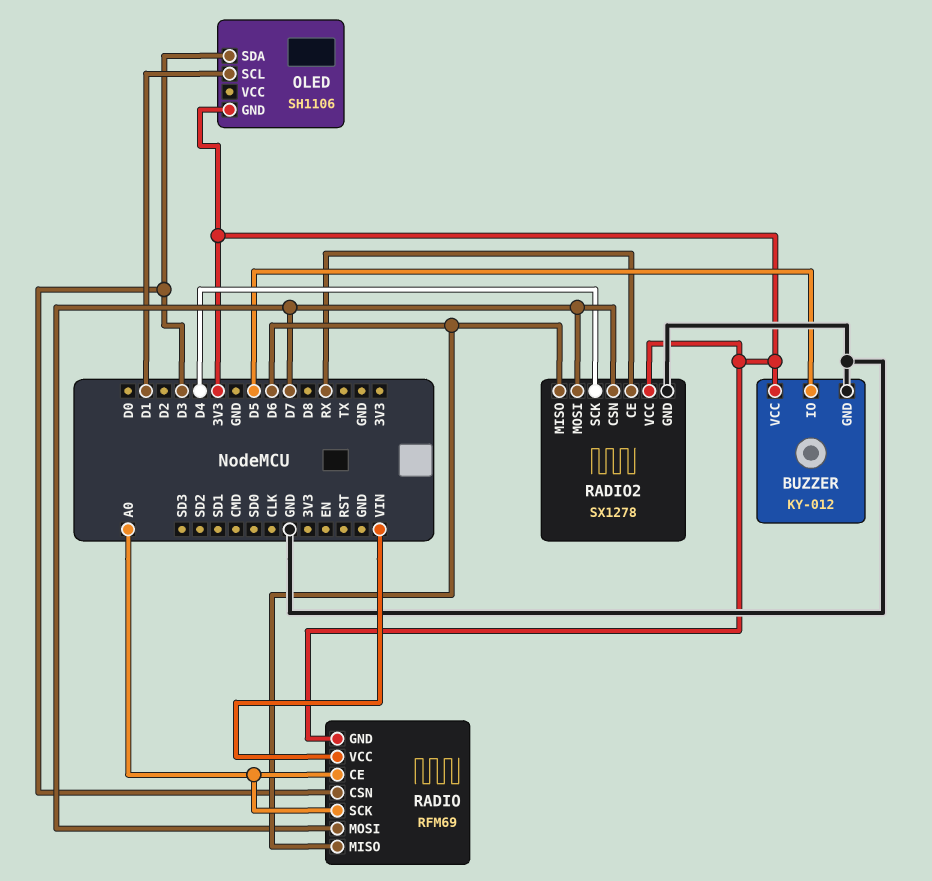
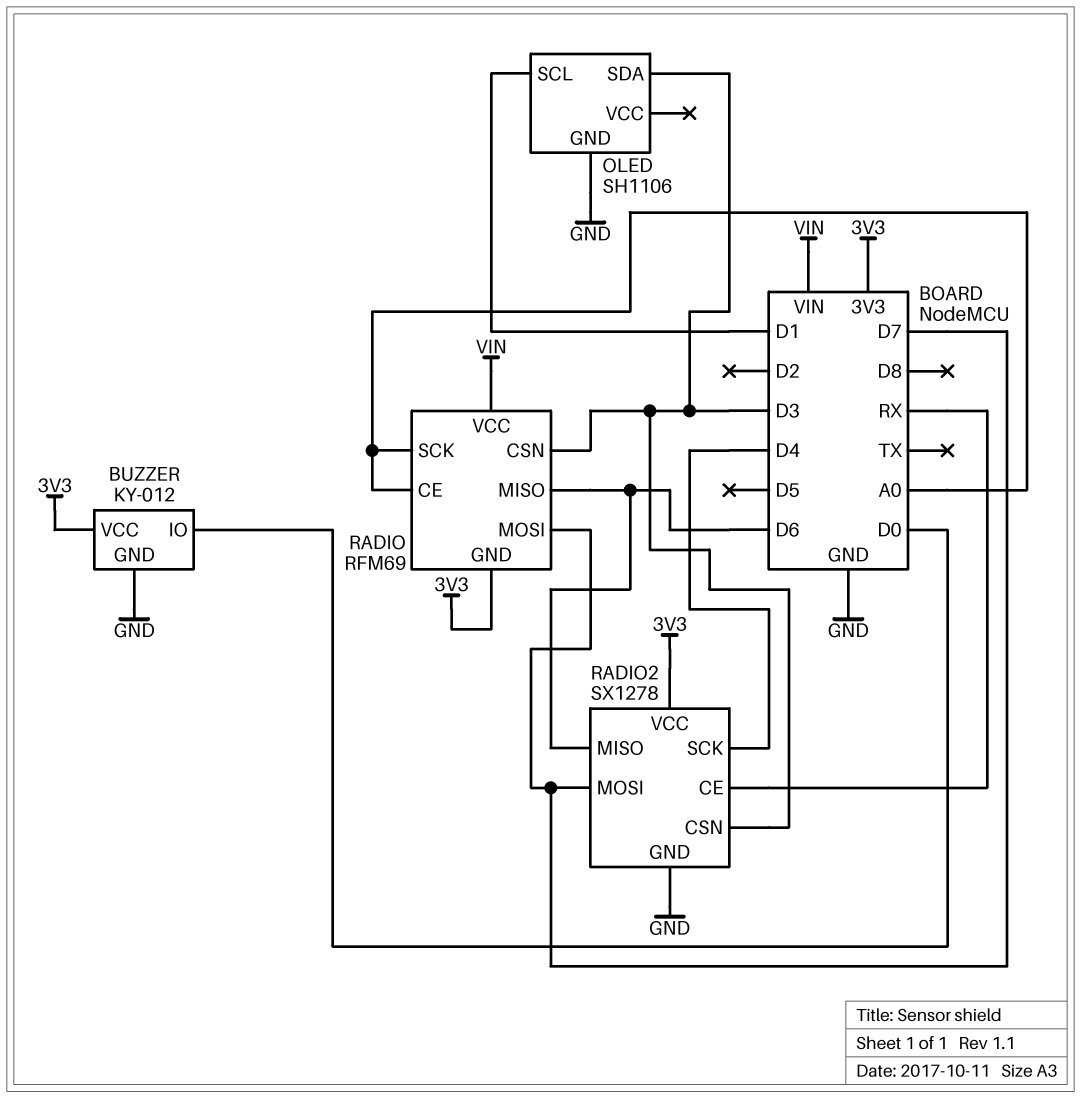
BUZZER pin IO: D5 -> D0
OLED pin GND: 3V3 -> GND
RADIO2 pin CSN: D7 -> D3

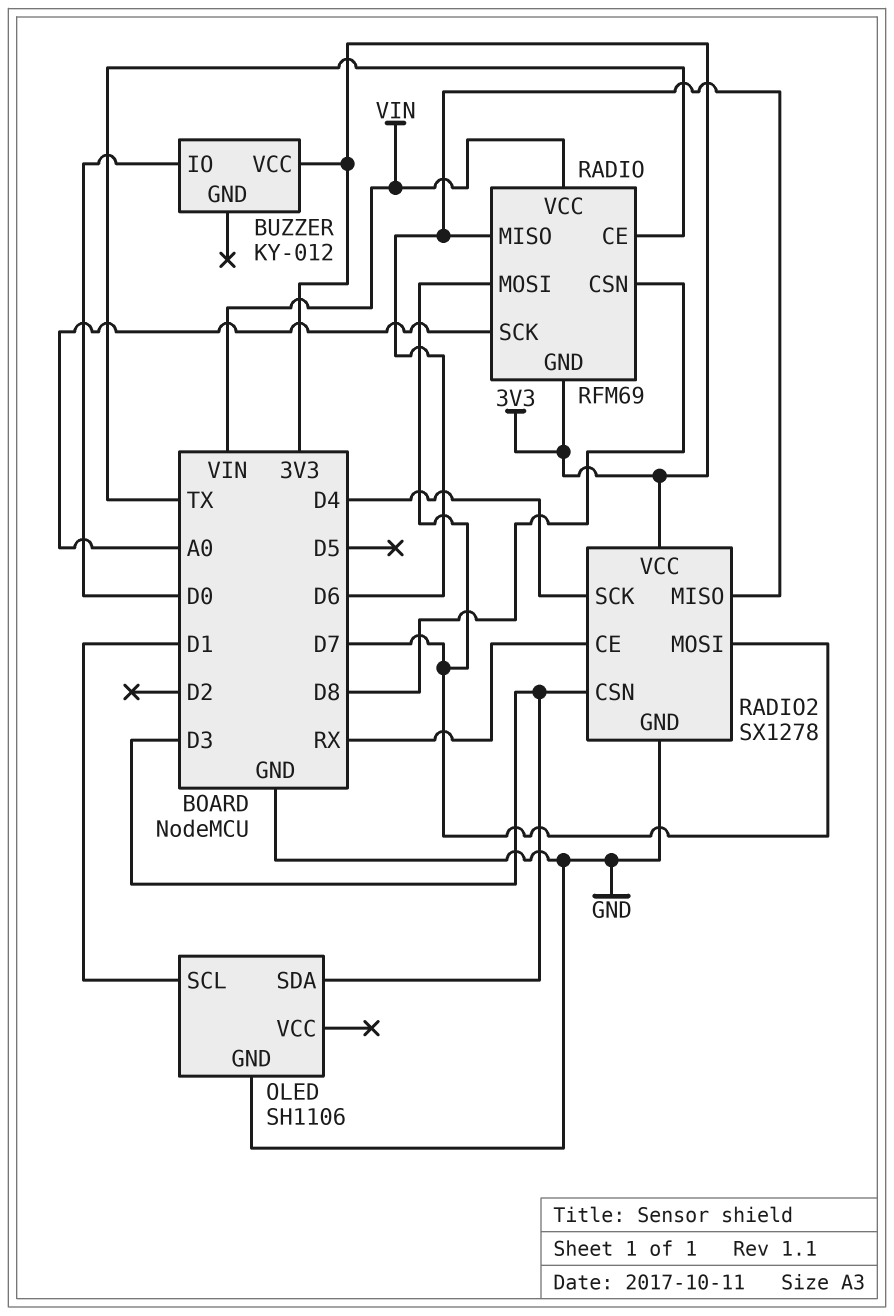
BUZZER pin GND: GND -> none
RADIO pin CE: A0 -> TX
RADIO pin CSN: D3 -> D8

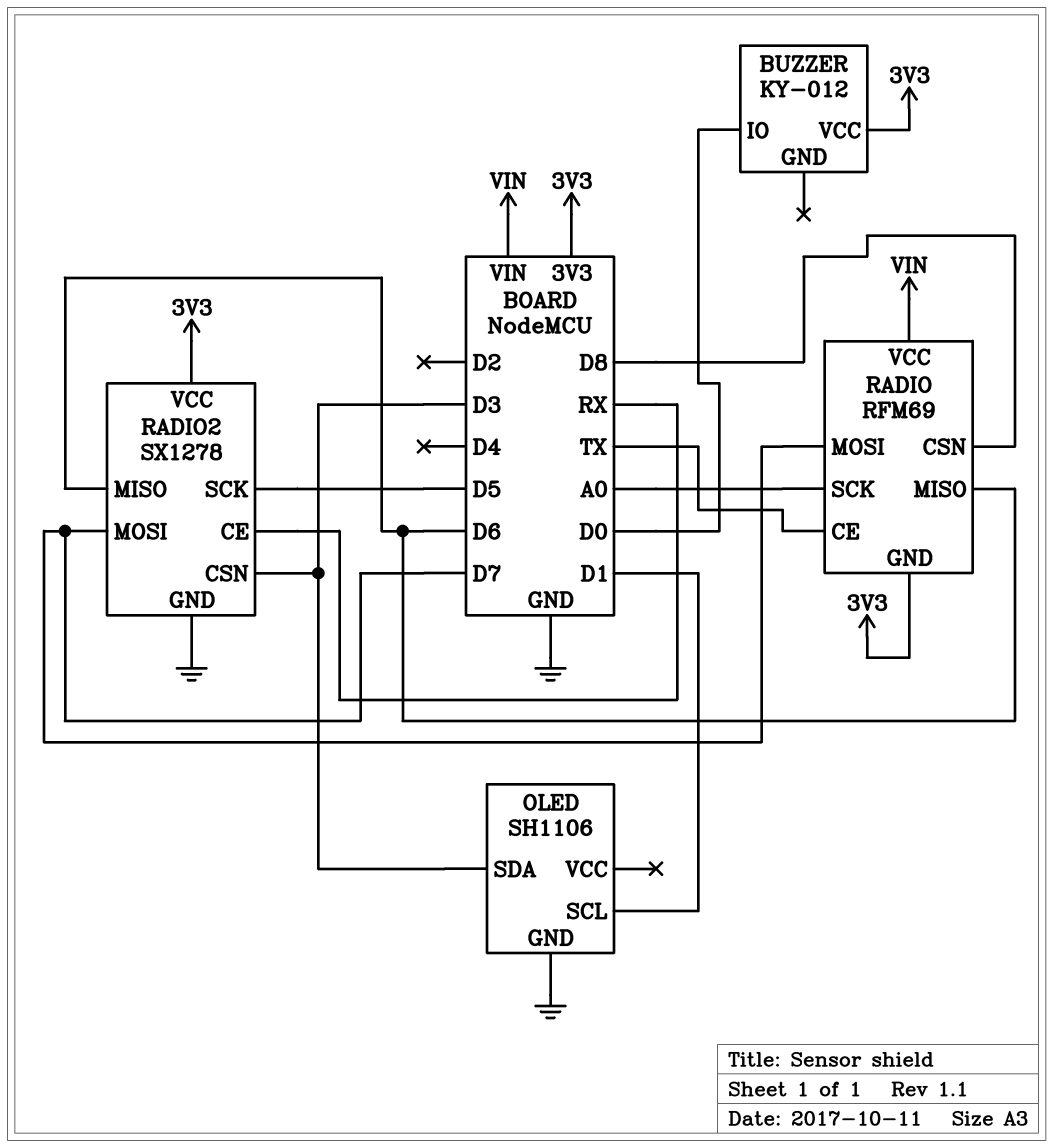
RADIO2 pin SCK: D4 -> D5

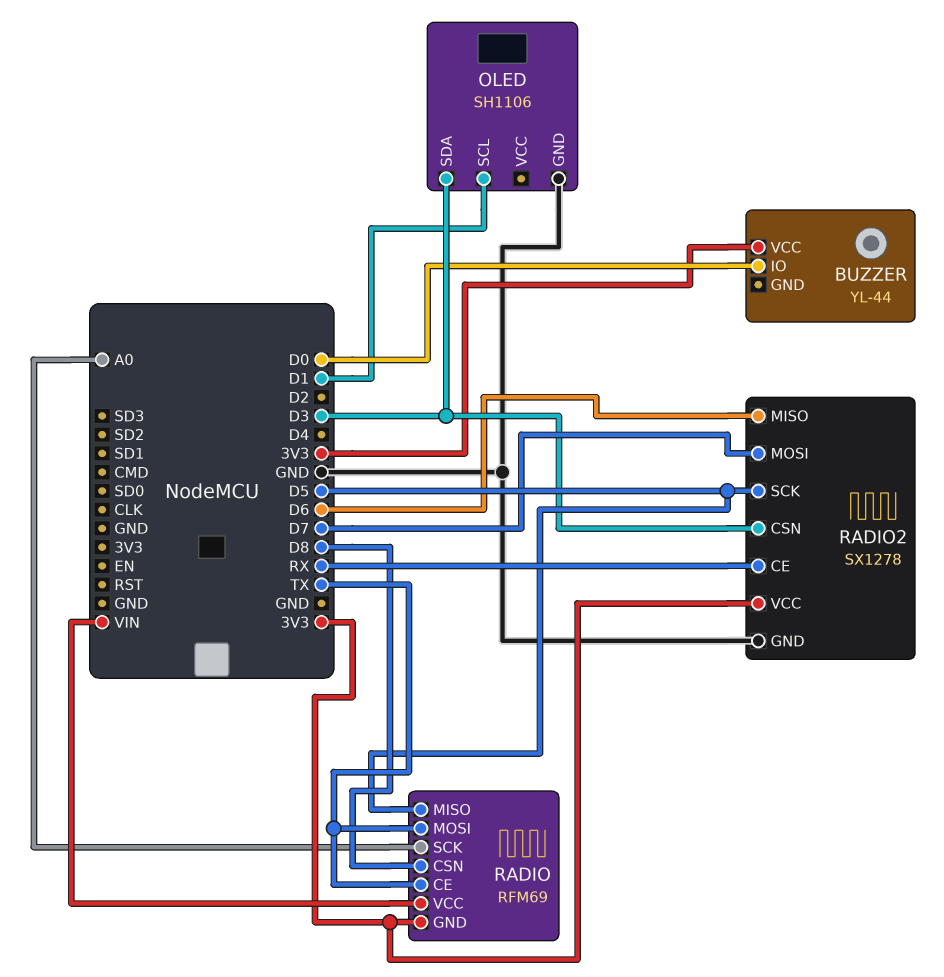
BUZZER: KY-012 -> YL-44
RADIO pin MISO: D6 -> D5
RADIO pin MOSI: D7 -> TX

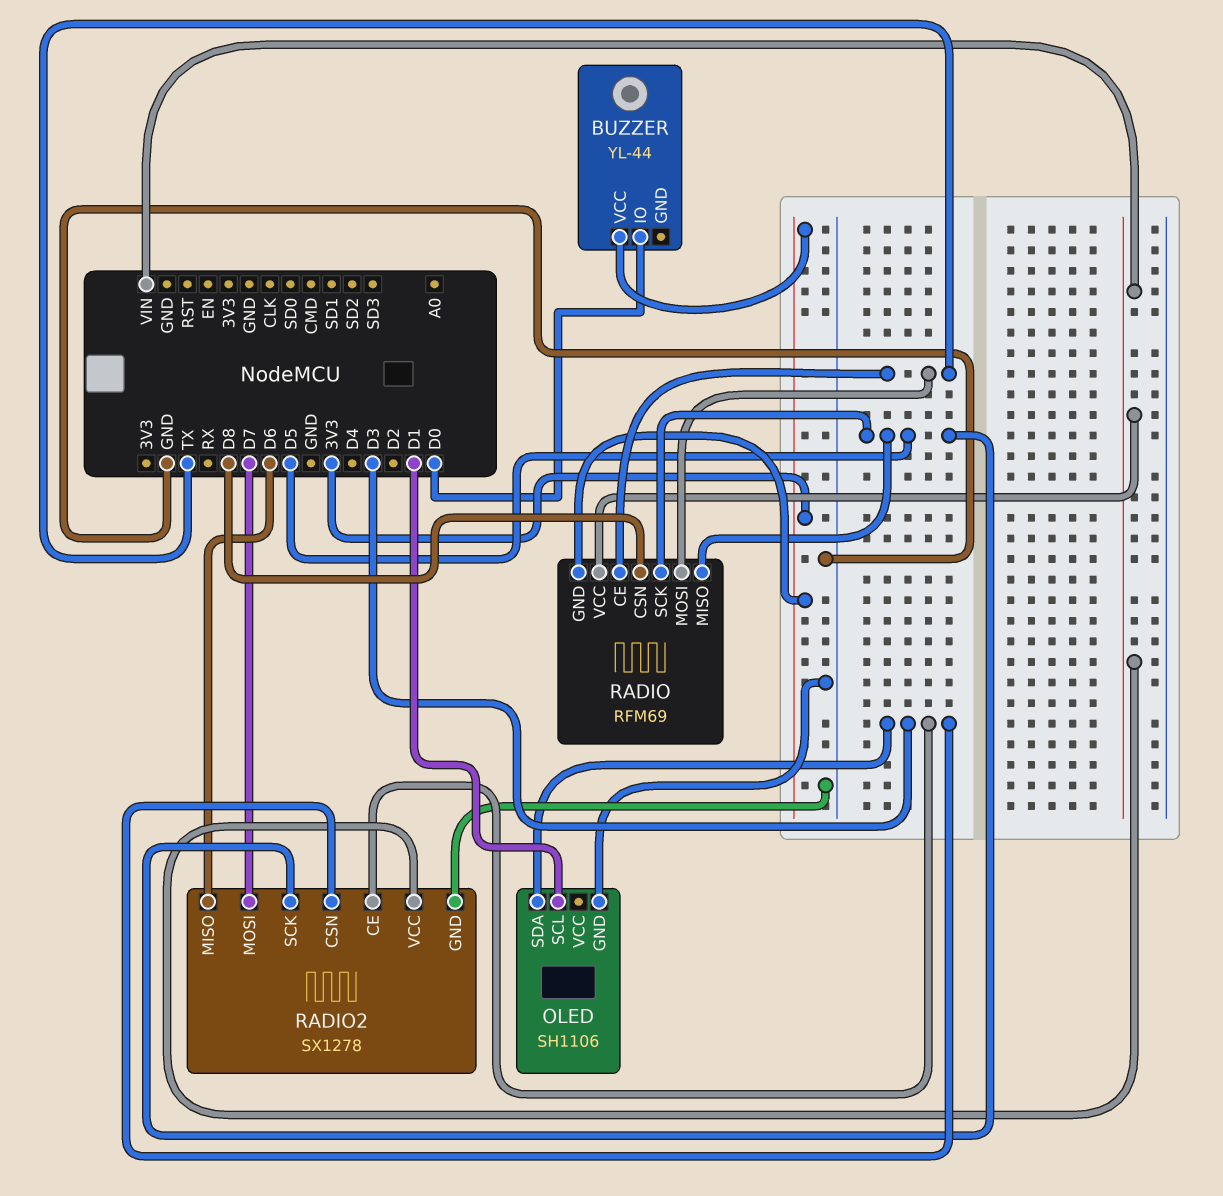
RADIO pin SCK: A0 -> D5
RADIO2 pin CE: RX -> D3
RADIO2 pin VCC: 3V3 -> VIN

